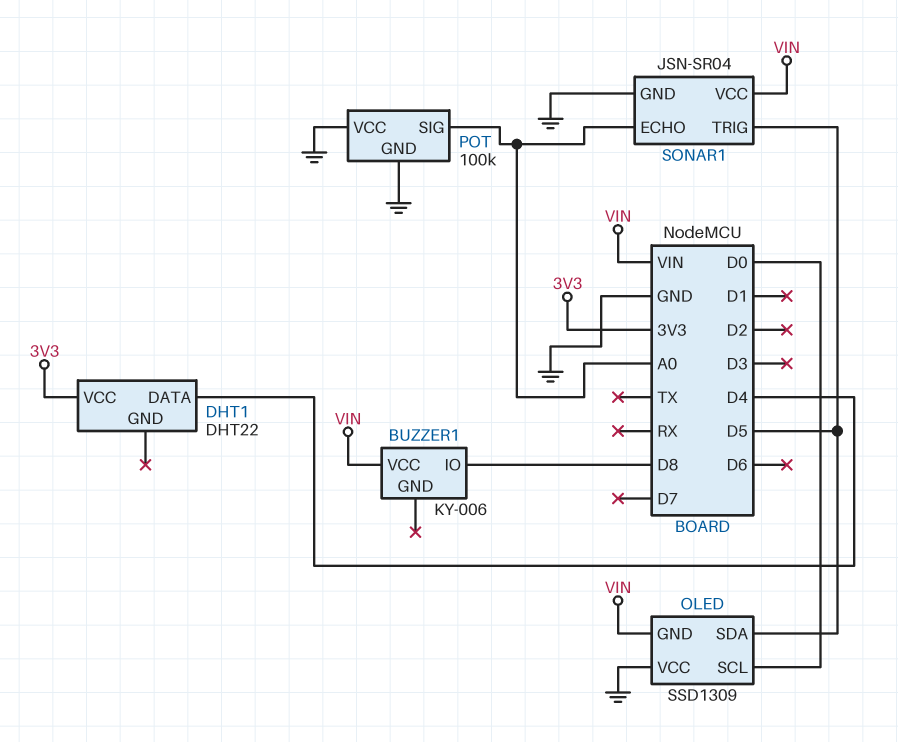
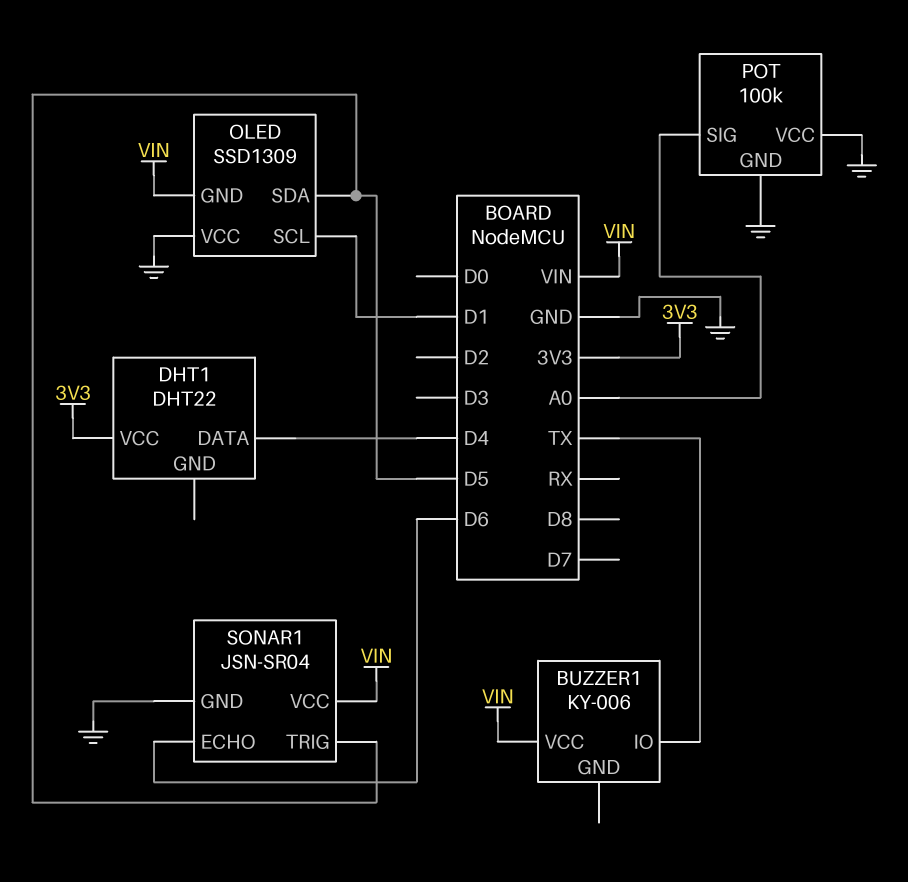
BUZZER1 pin IO: D8 -> TX
OLED pin SCL: D0 -> D1
SONAR1 pin ECHO: A0 -> D6

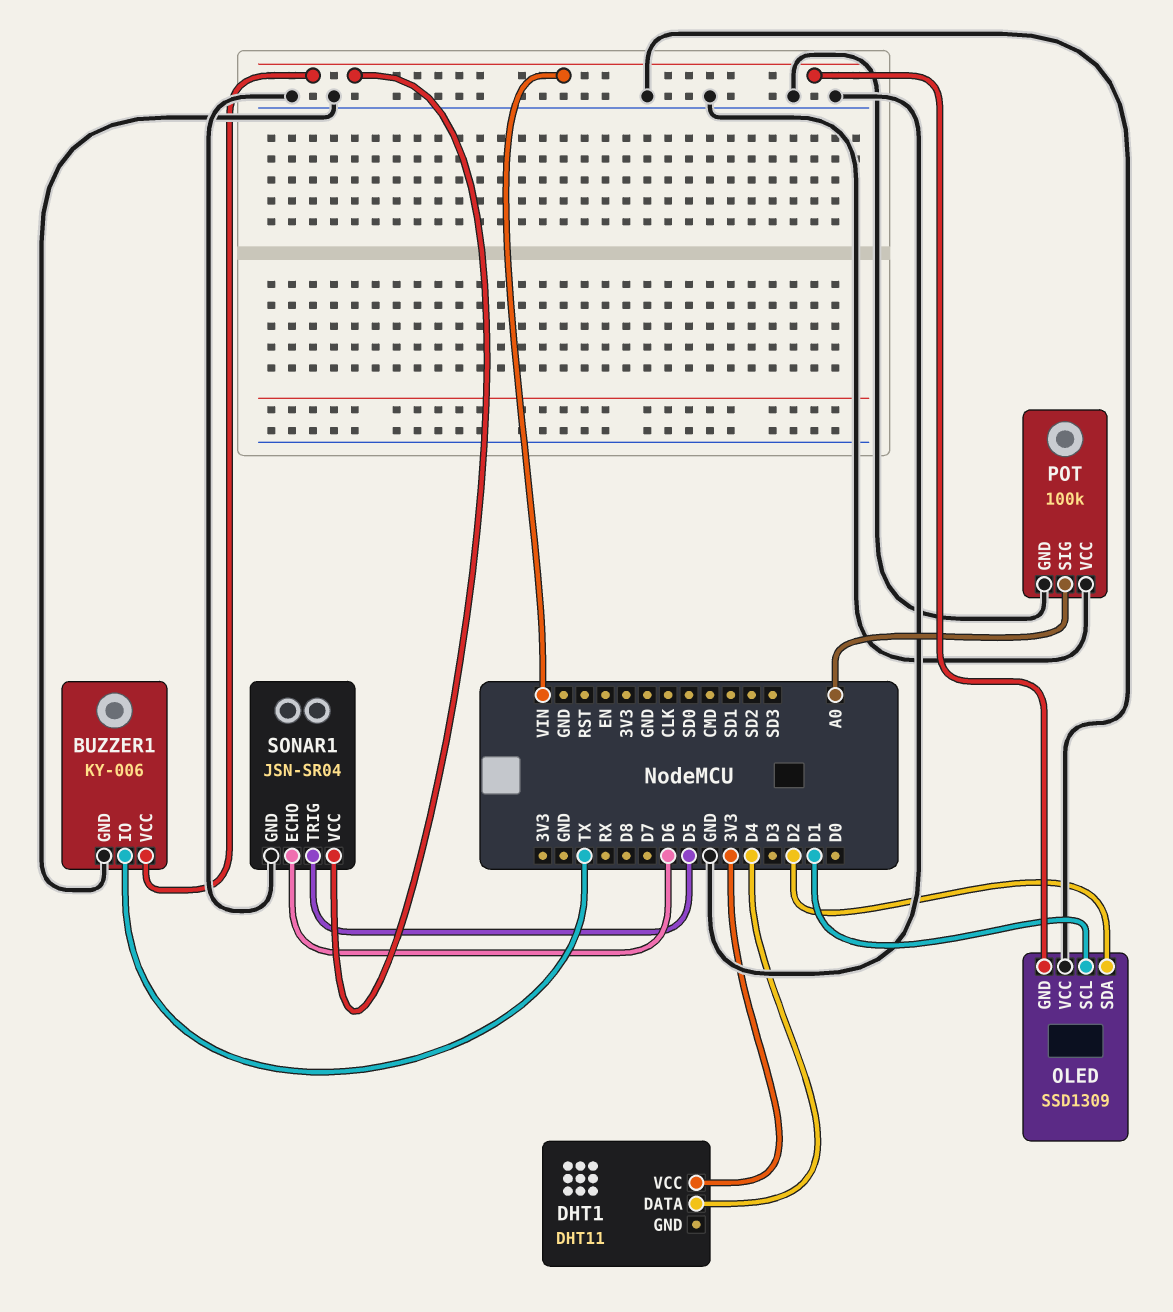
BUZZER1 pin GND: none -> GND
DHT1: DHT22 -> DHT11
OLED pin SDA: D5 -> D2

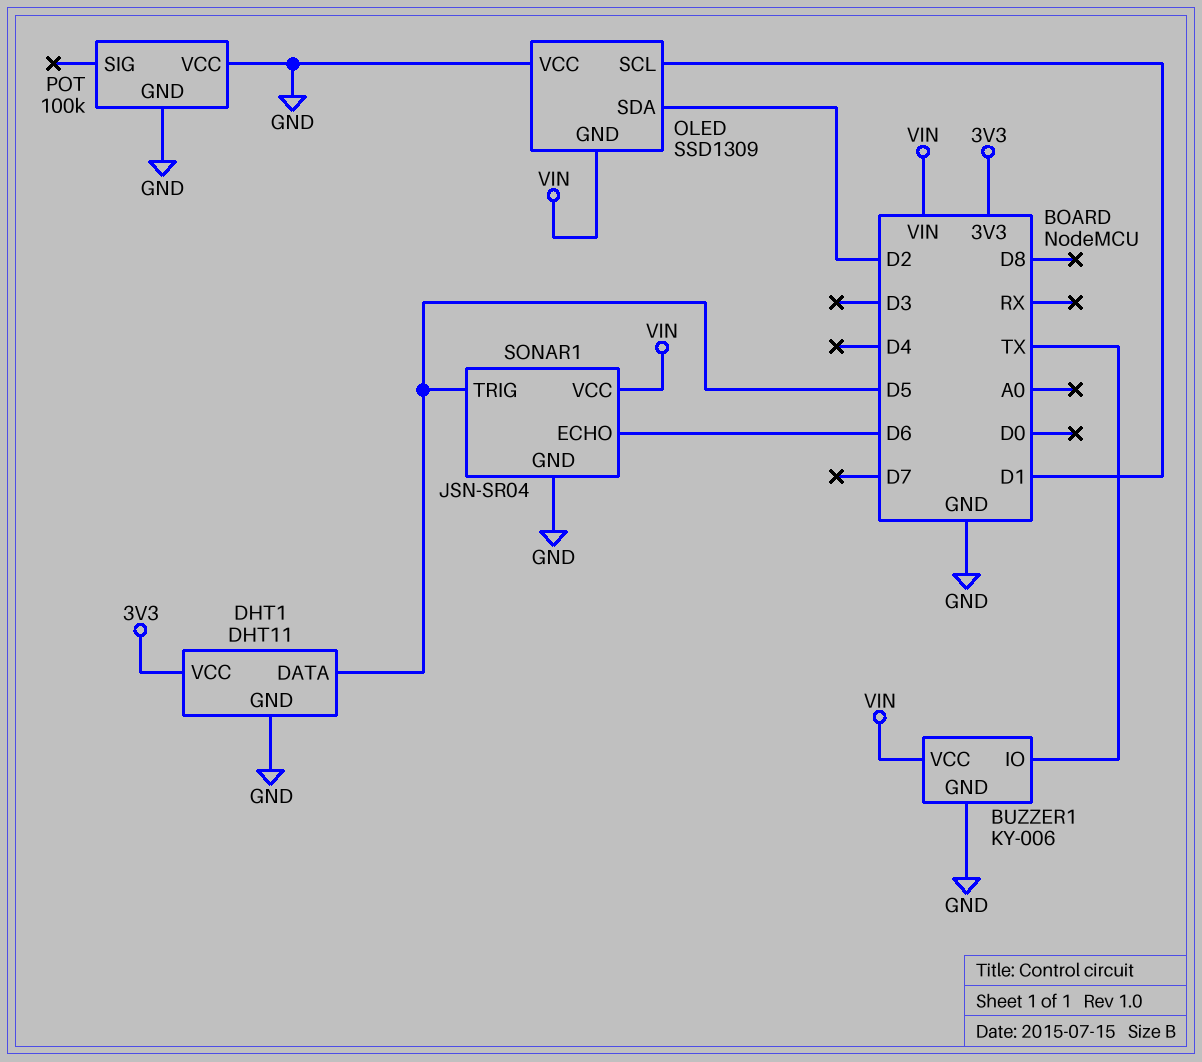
DHT1 pin DATA: D4 -> D5
DHT1 pin GND: none -> GND
POT pin SIG: A0 -> none

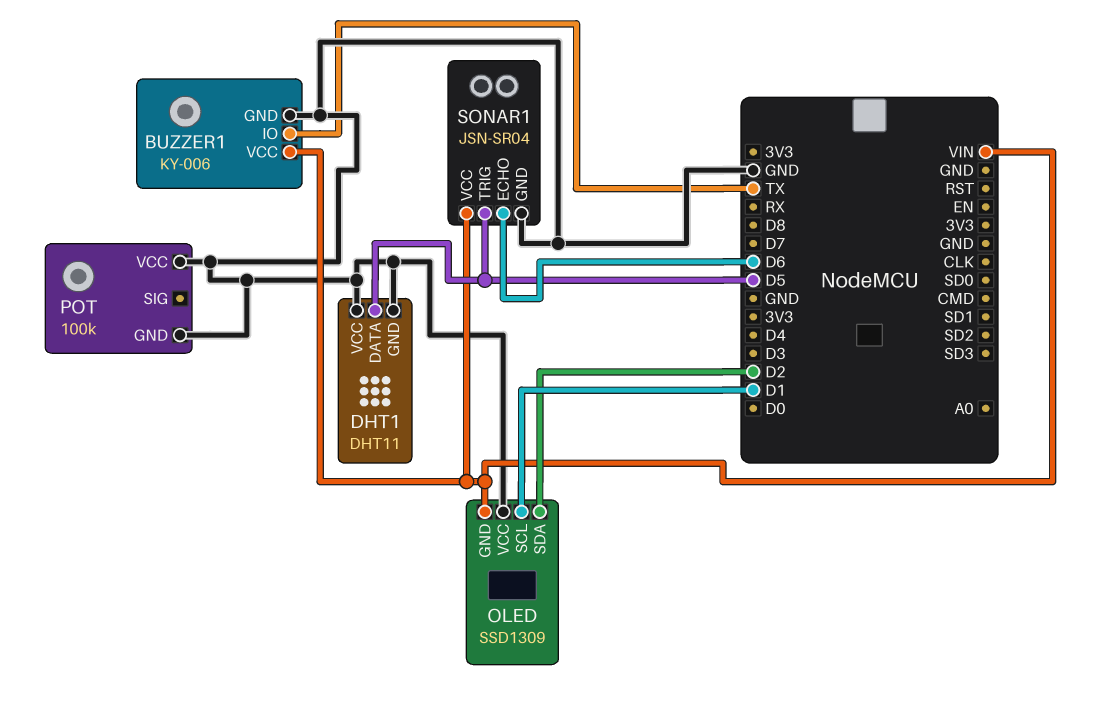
DHT1 pin VCC: 3V3 -> GND

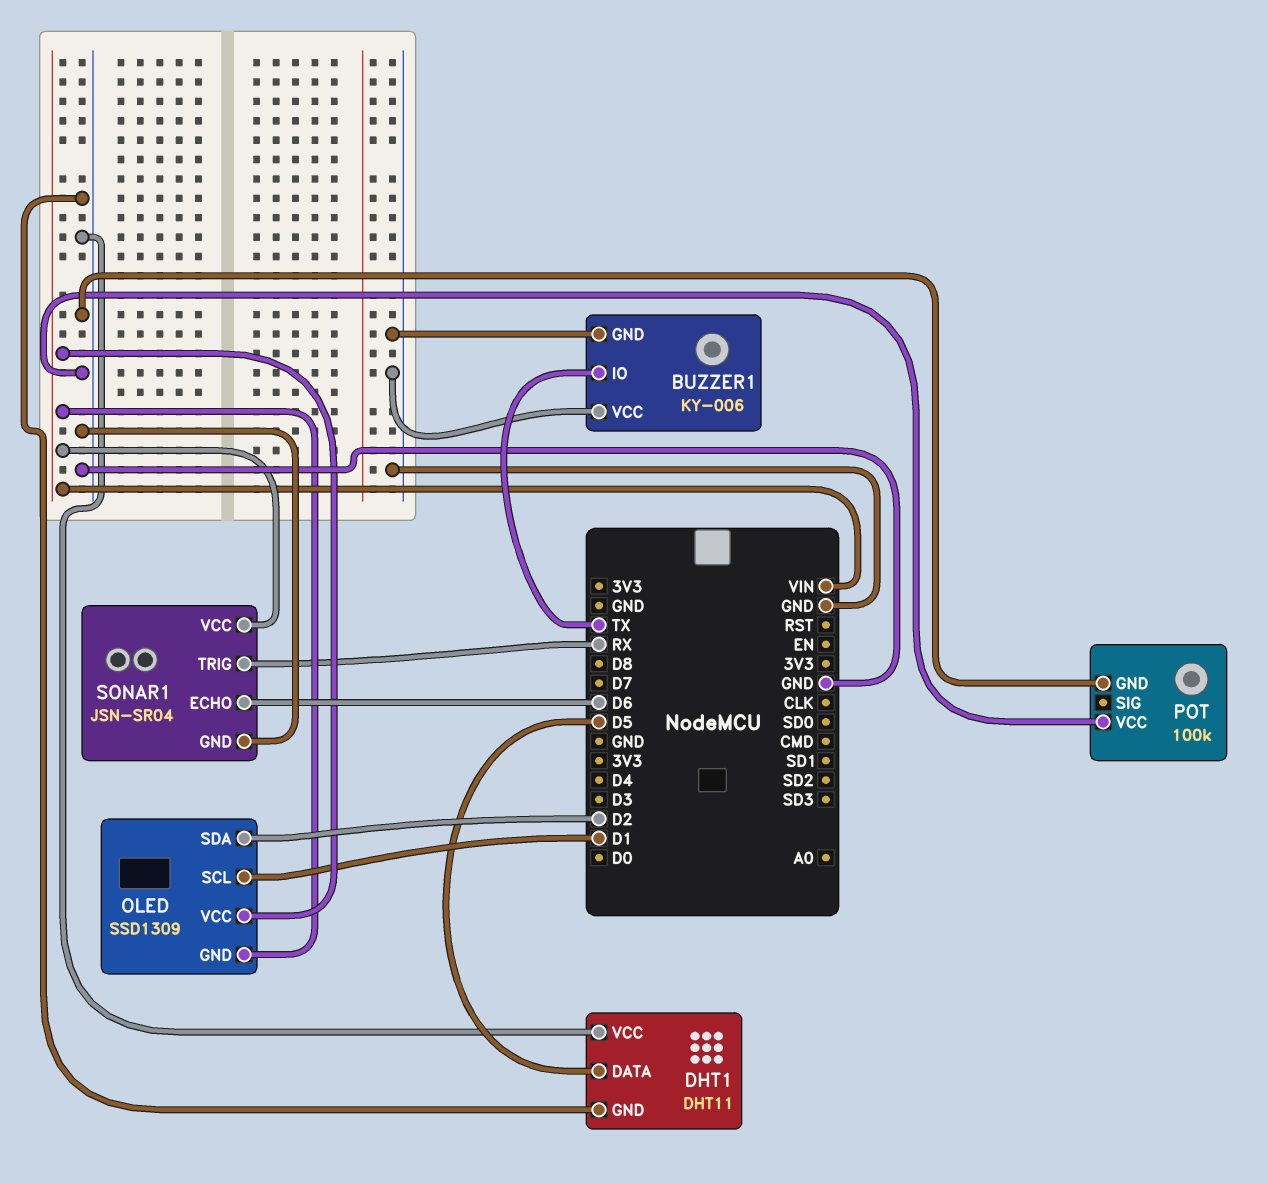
BUZZER1 pin VCC: VIN -> GND
OLED pin VCC: GND -> VIN
SONAR1 pin TRIG: D5 -> RX

